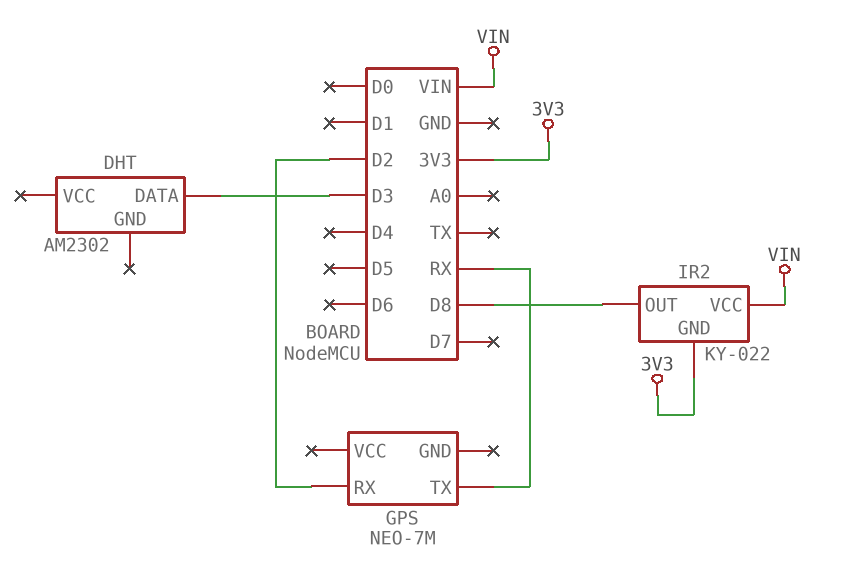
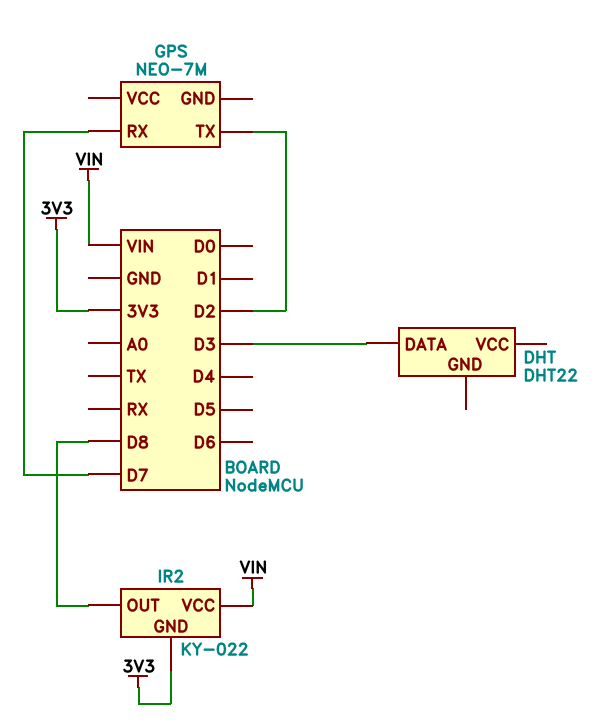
DHT: AM2302 -> DHT22
GPS pin RX: D2 -> D7
GPS pin TX: RX -> D2

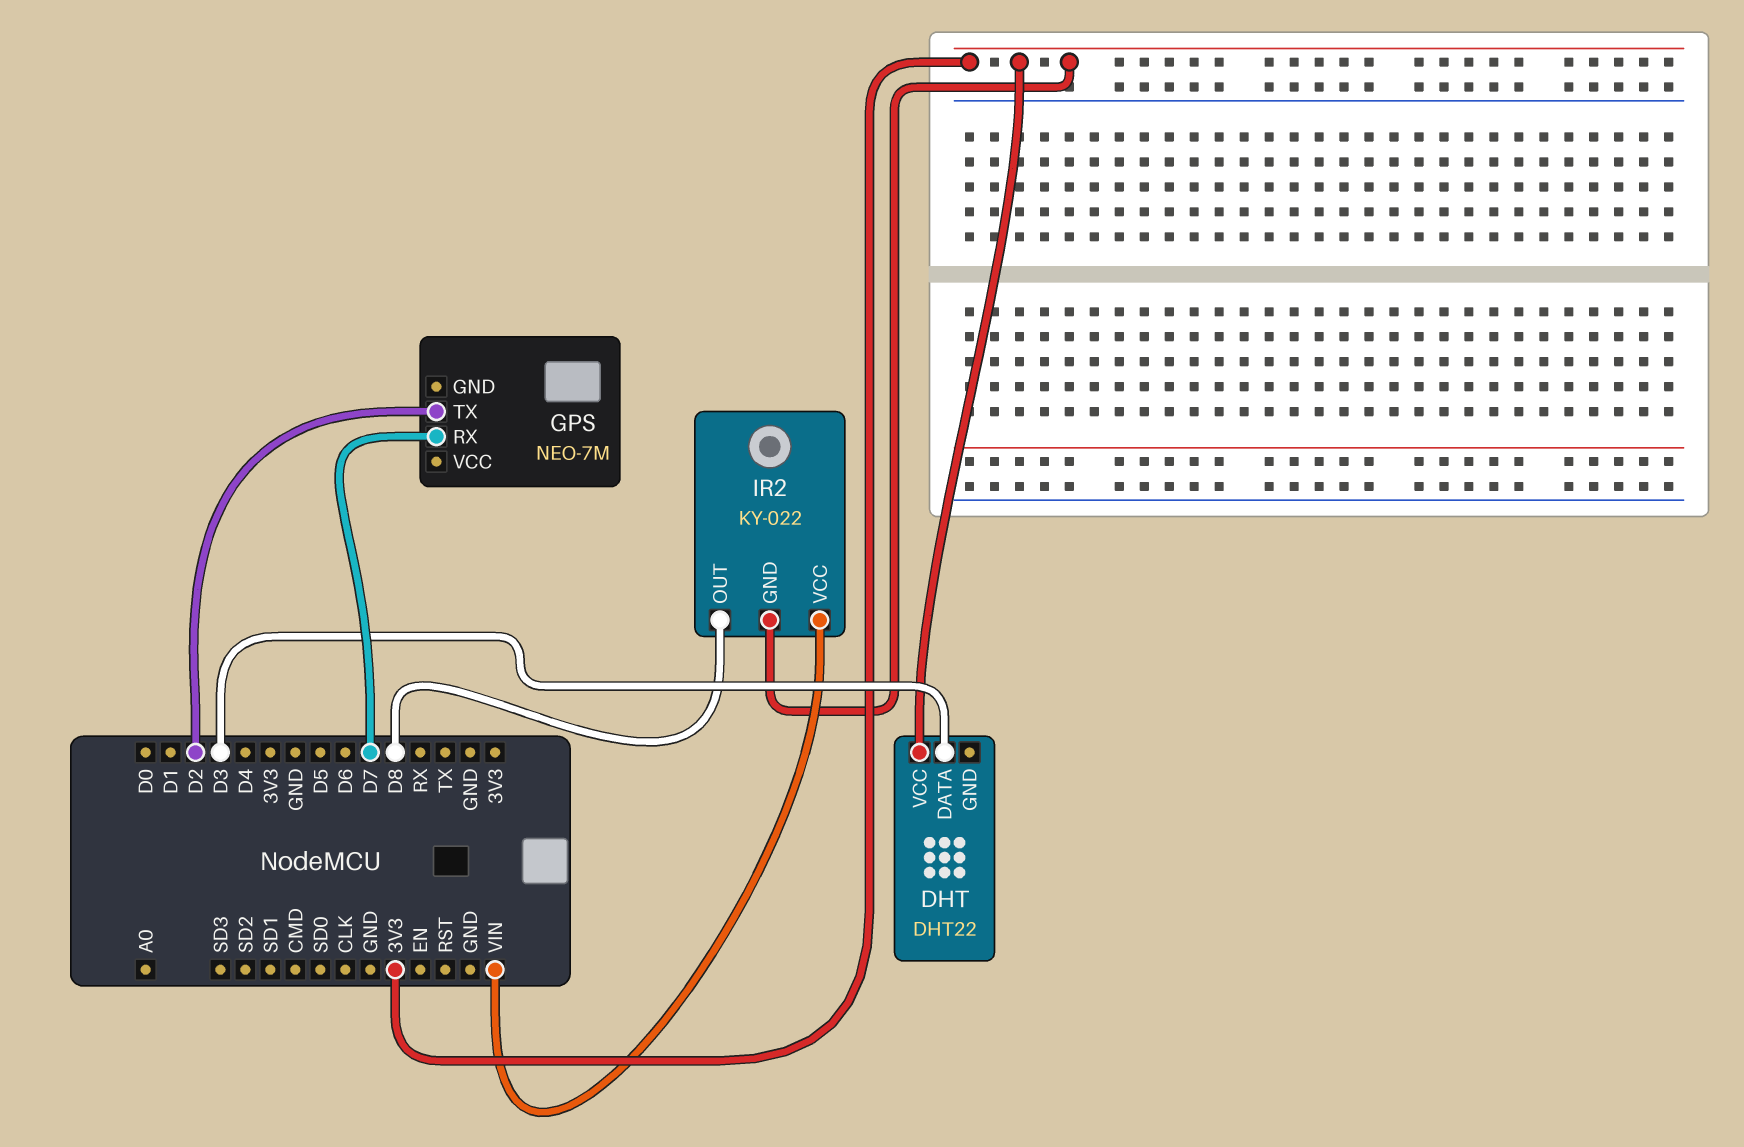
DHT pin VCC: none -> 3V3

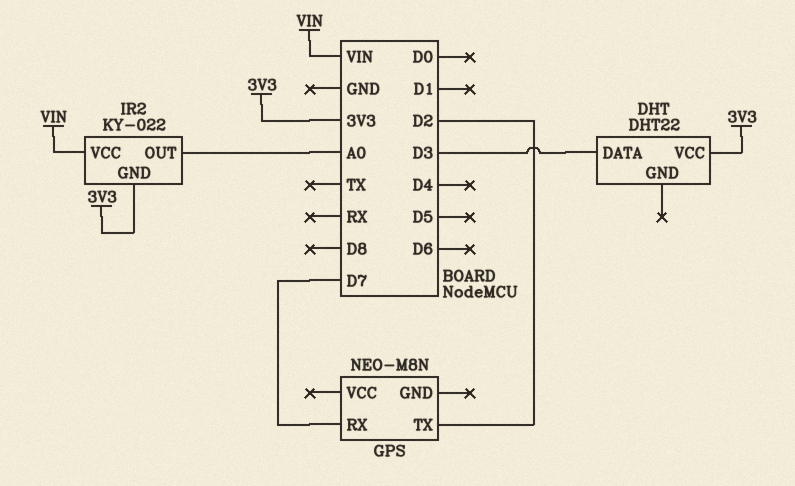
GPS: NEO-7M -> NEO-M8N
IR2 pin OUT: D8 -> A0

